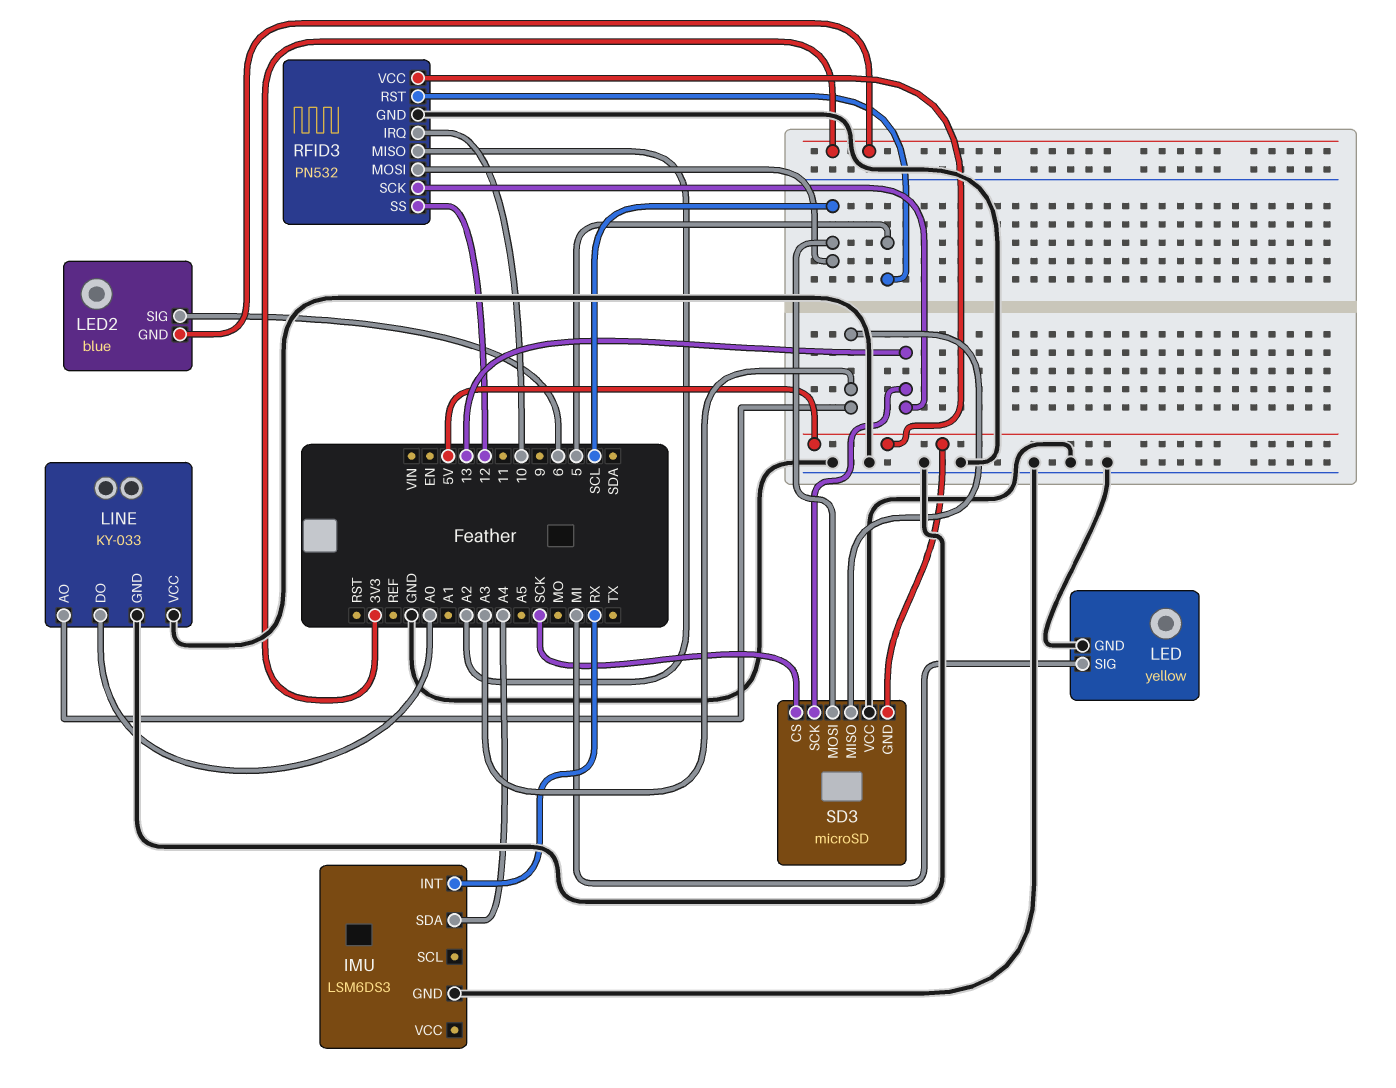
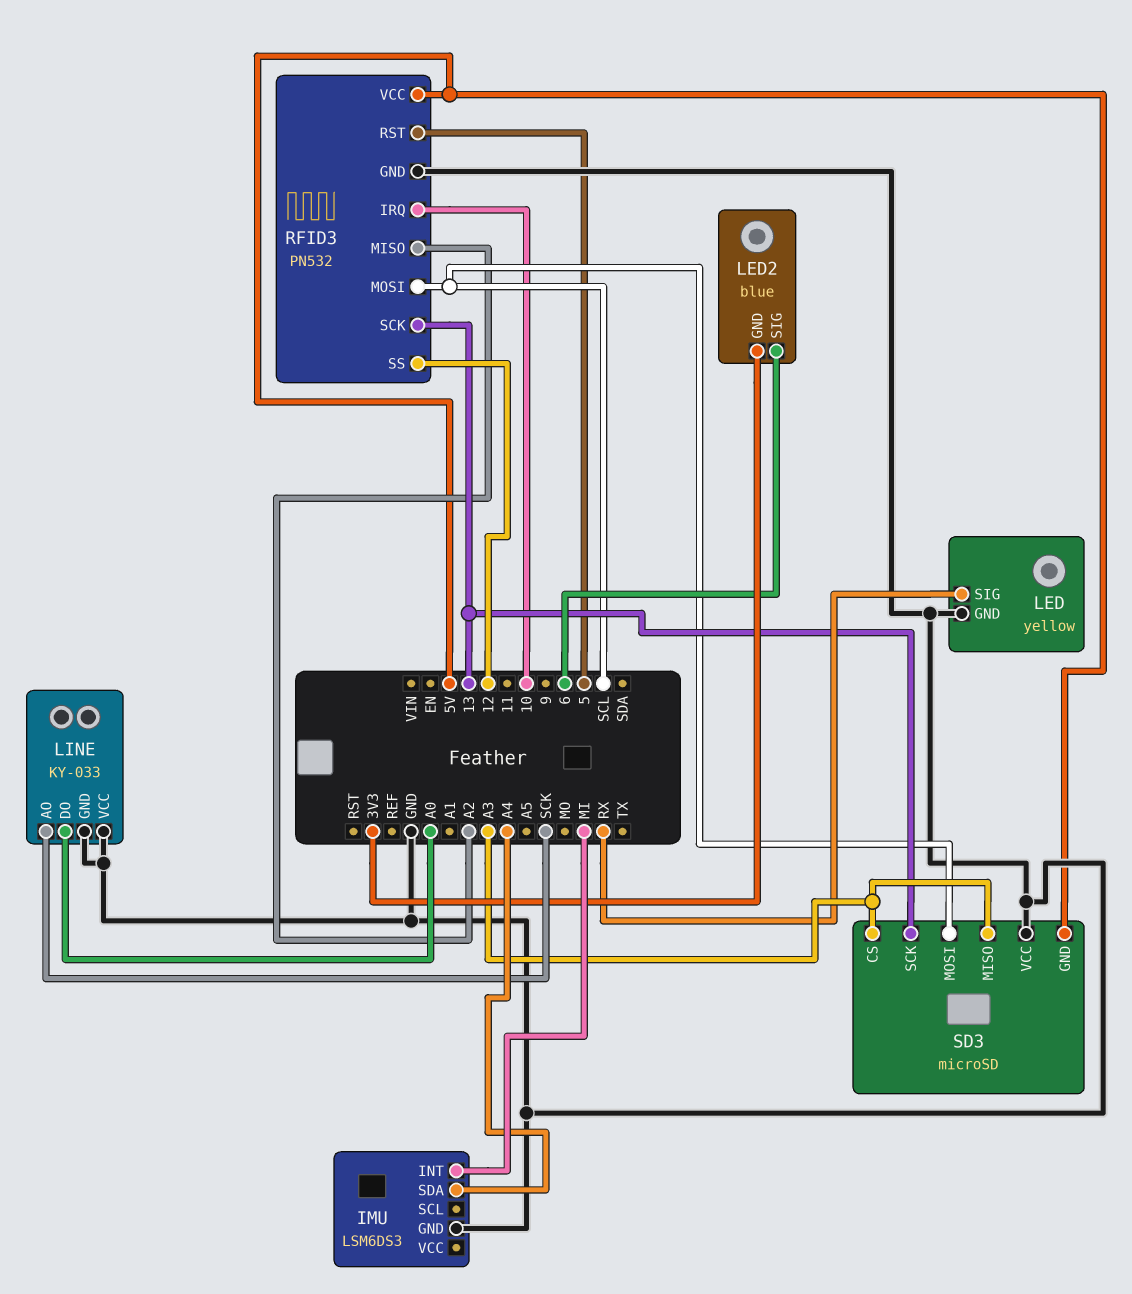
IMU pin INT: RX -> MI
LED pin SIG: MI -> RX
LINE pin AO: A3 -> SCK
SD3 pin CS: SCK -> A3

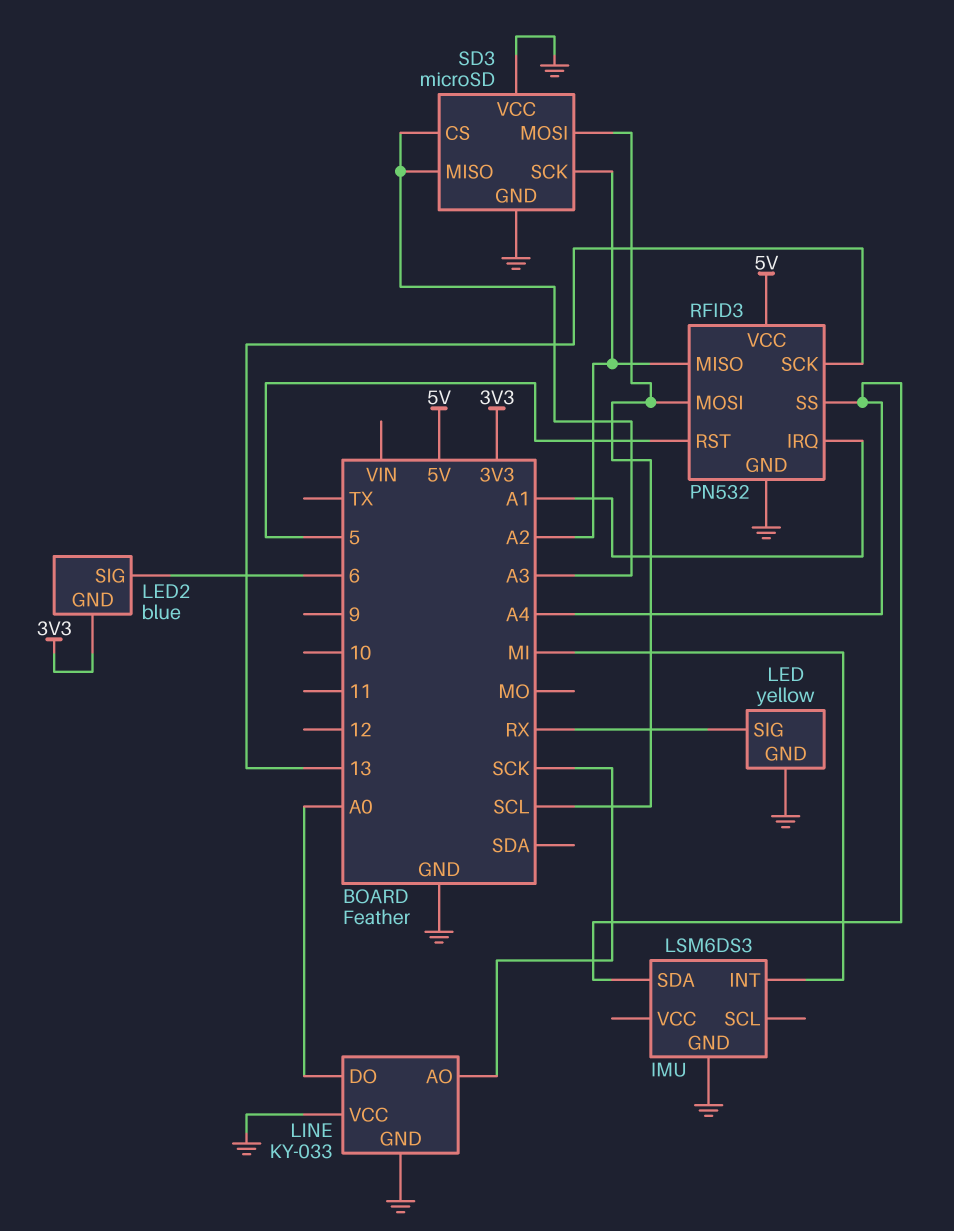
RFID3 pin IRQ: 10 -> A1
RFID3 pin SS: 12 -> A4
SD3 pin GND: 5V -> GND
SD3 pin SCK: 13 -> A2

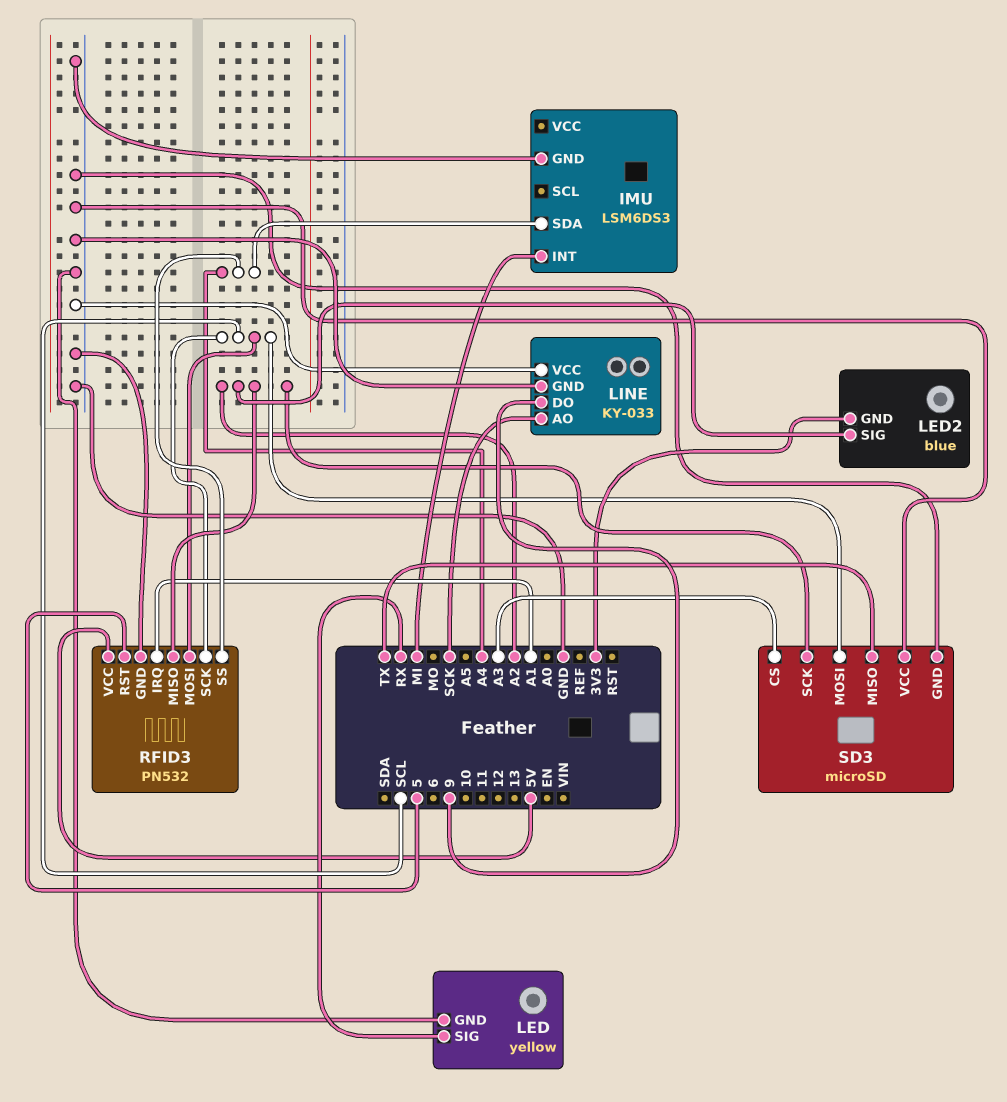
LED2 pin SIG: 6 -> A2
LINE pin DO: A0 -> 9
RFID3 pin SCK: 13 -> SCL
SD3 pin MISO: A3 -> TX

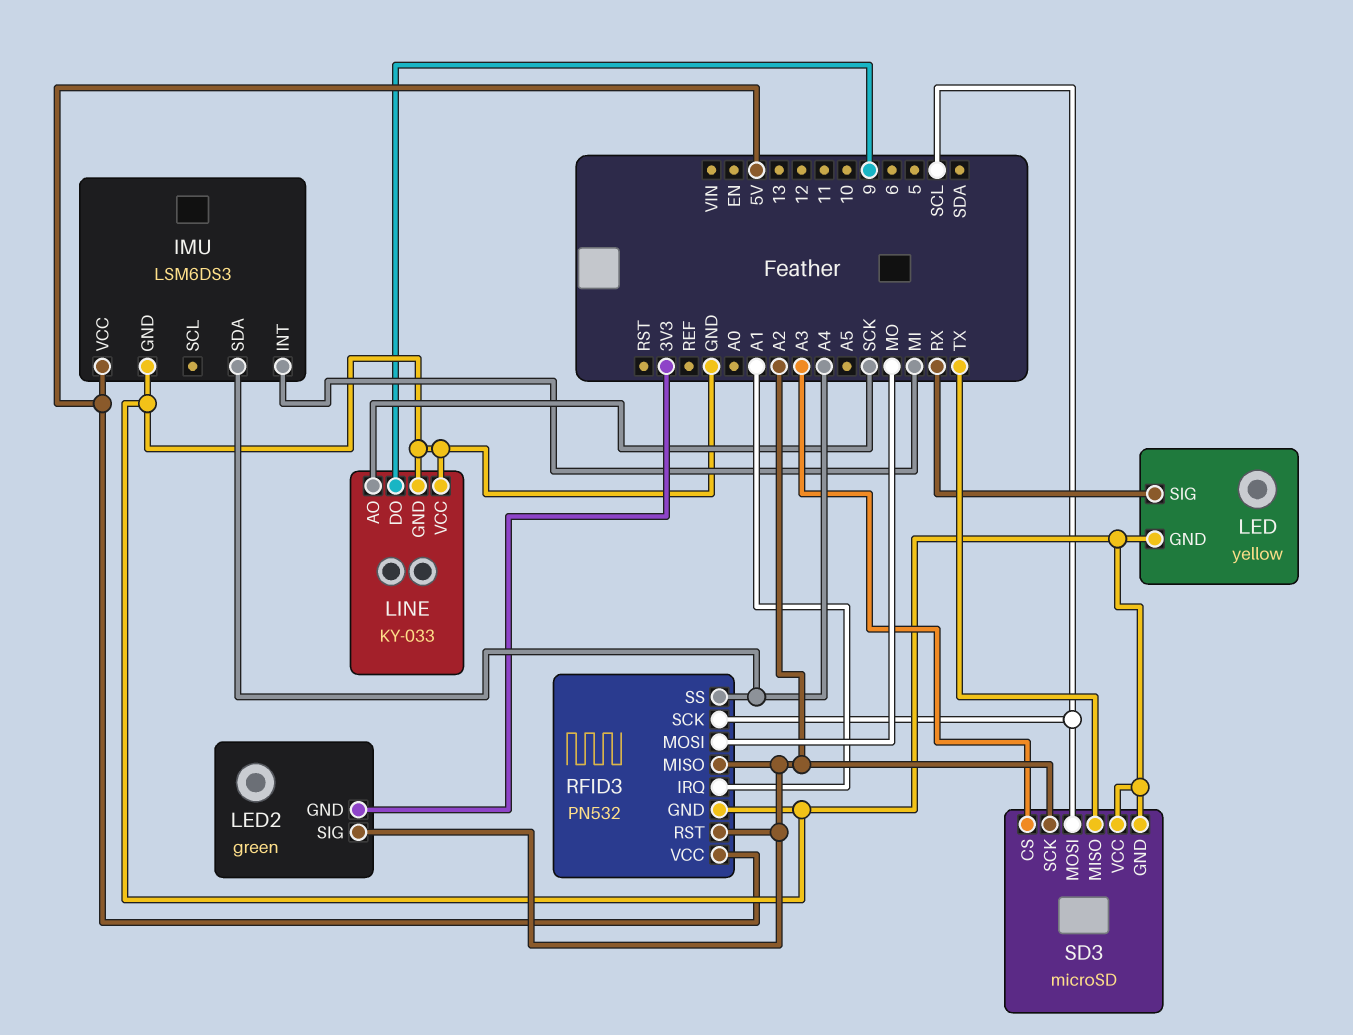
IMU pin VCC: none -> 5V
LED2: blue -> green
RFID3 pin MOSI: SCL -> MO
RFID3 pin RST: 5 -> A2

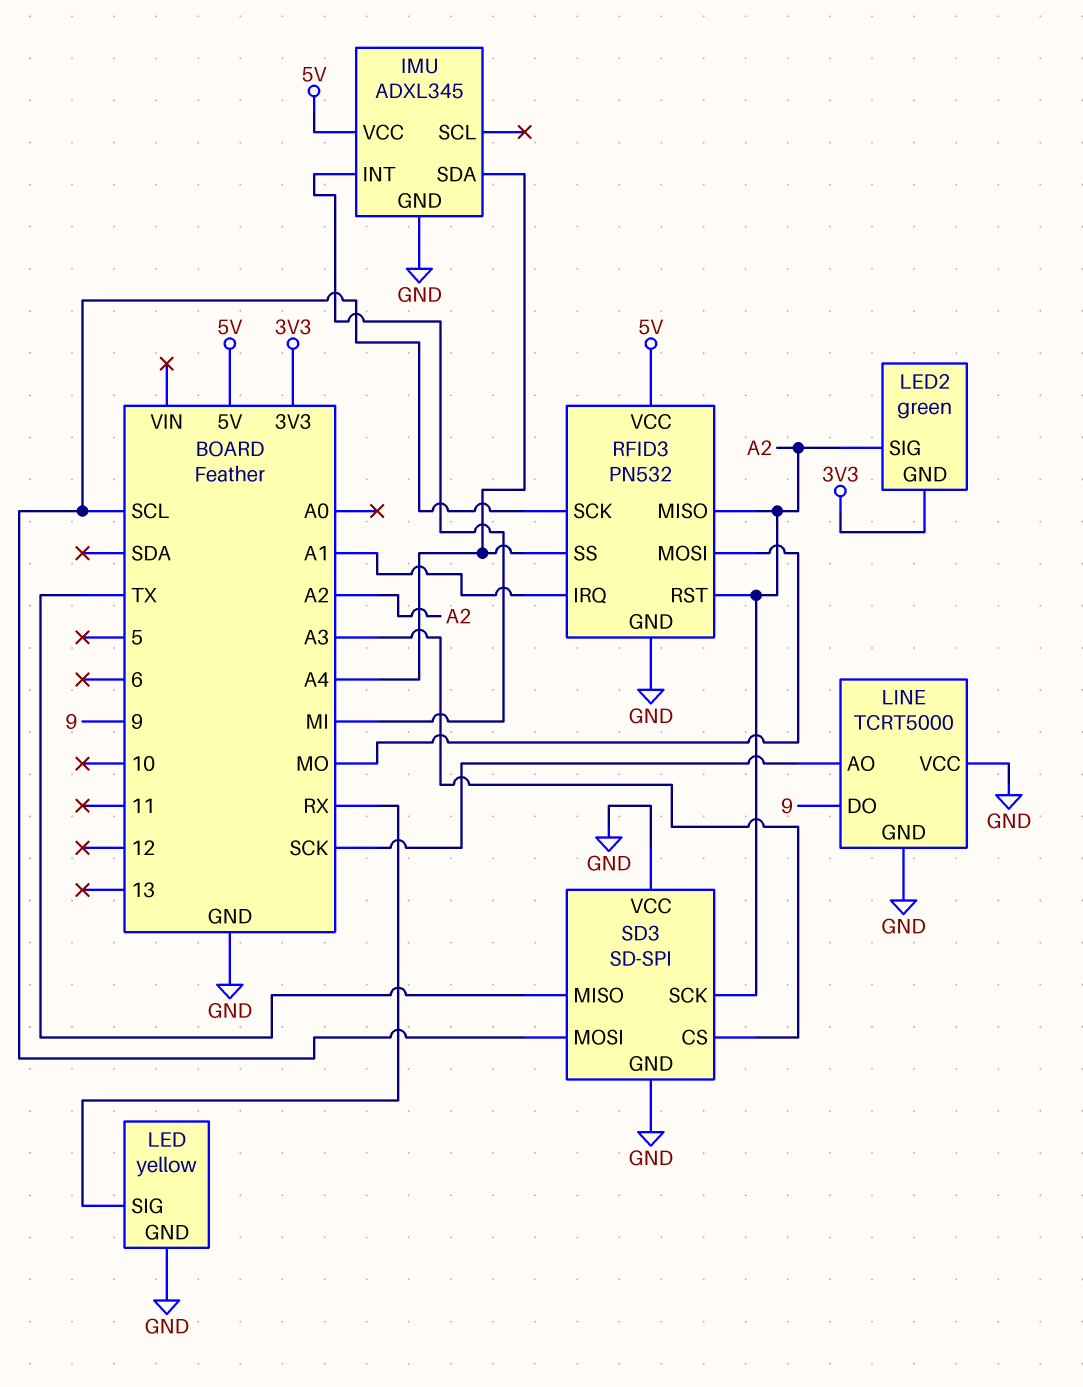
IMU: LSM6DS3 -> ADXL345
LINE: KY-033 -> TCRT5000
SD3: microSD -> SD-SPI

